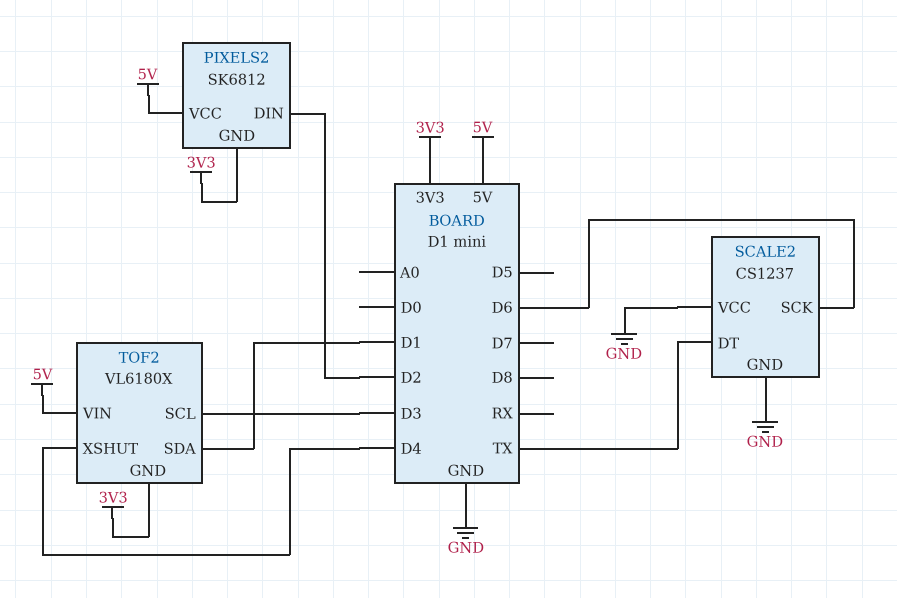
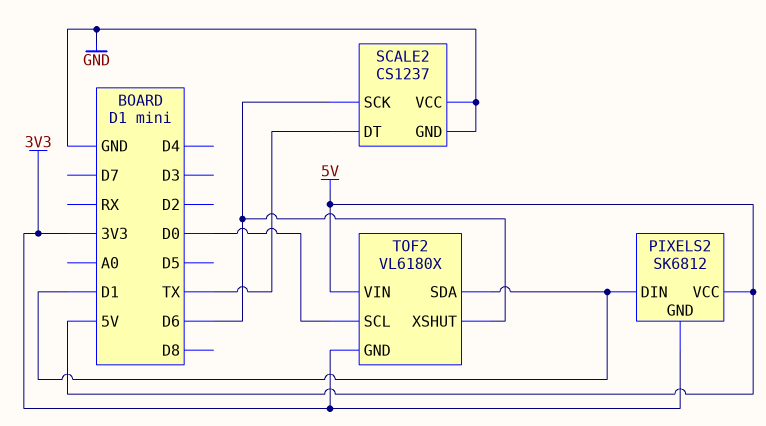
PIXELS2 pin DIN: D2 -> D1
TOF2 pin SCL: D3 -> D0
TOF2 pin XSHUT: D4 -> D6

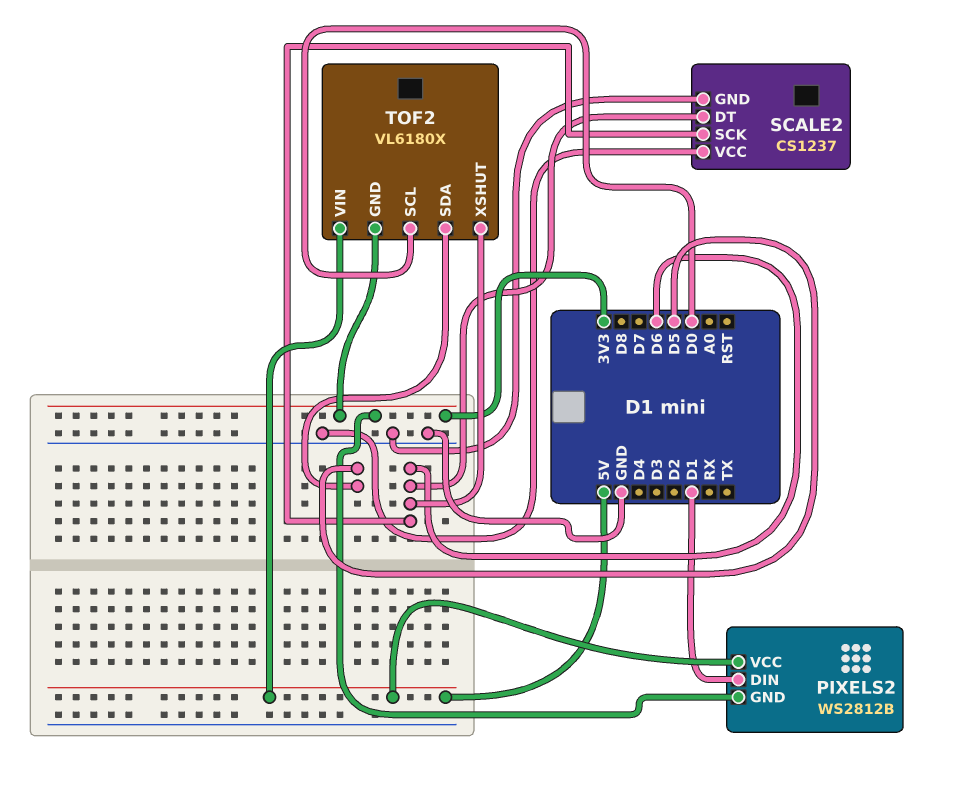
PIXELS2: SK6812 -> WS2812B
SCALE2 pin DT: TX -> D6
TOF2 pin SDA: D1 -> D5

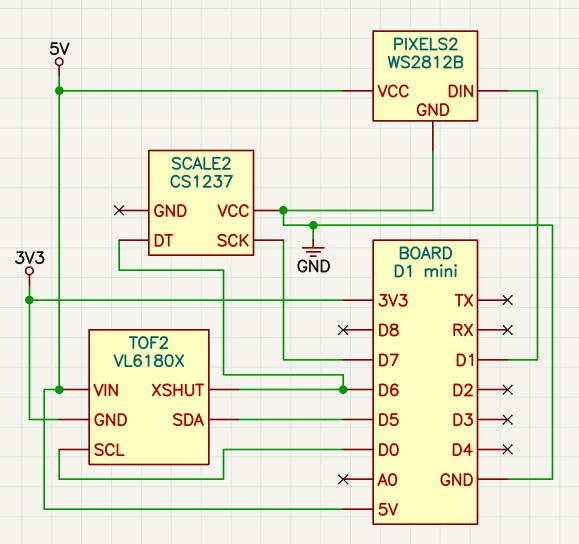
PIXELS2 pin GND: 3V3 -> GND
SCALE2 pin GND: GND -> none
SCALE2 pin SCK: D6 -> D7

